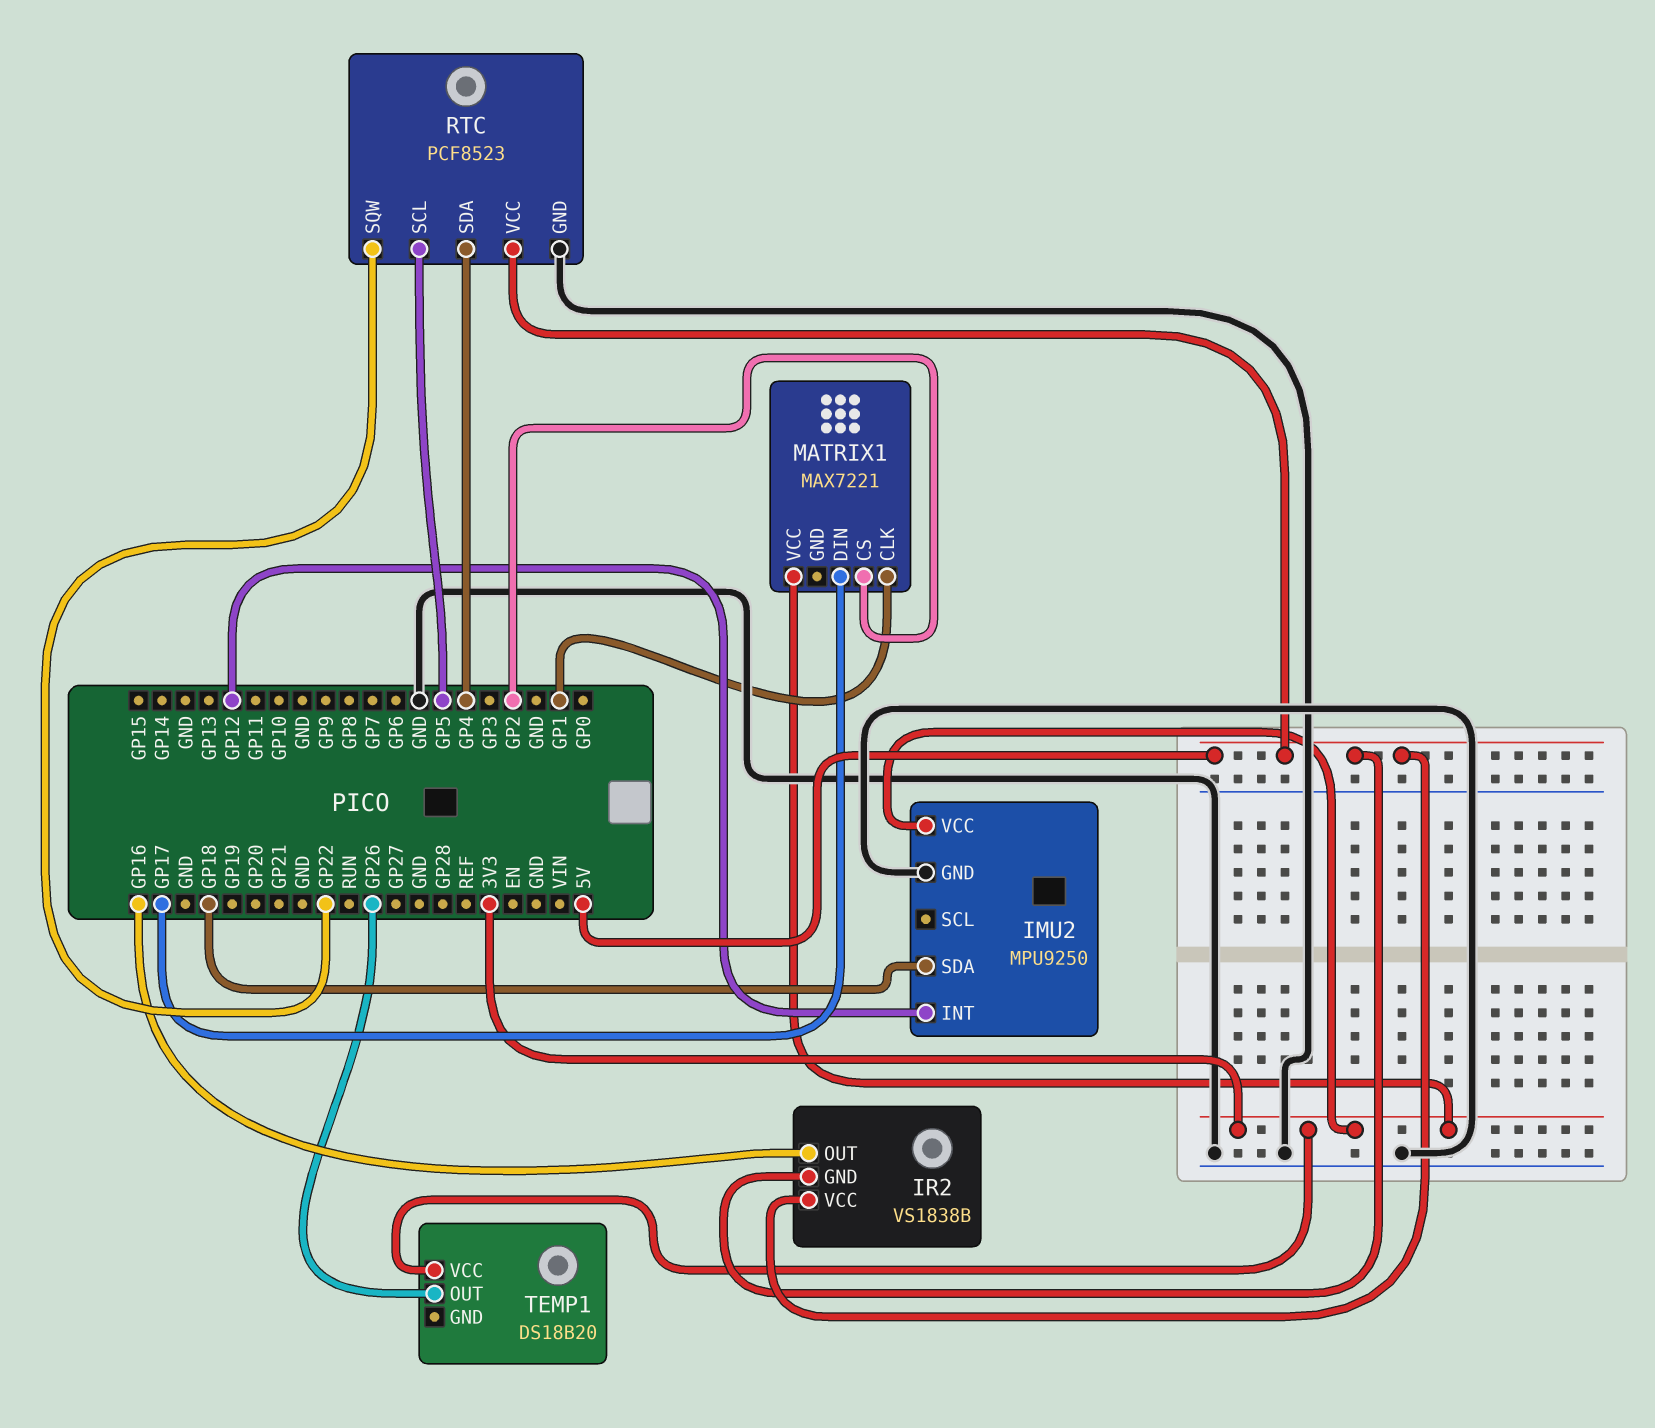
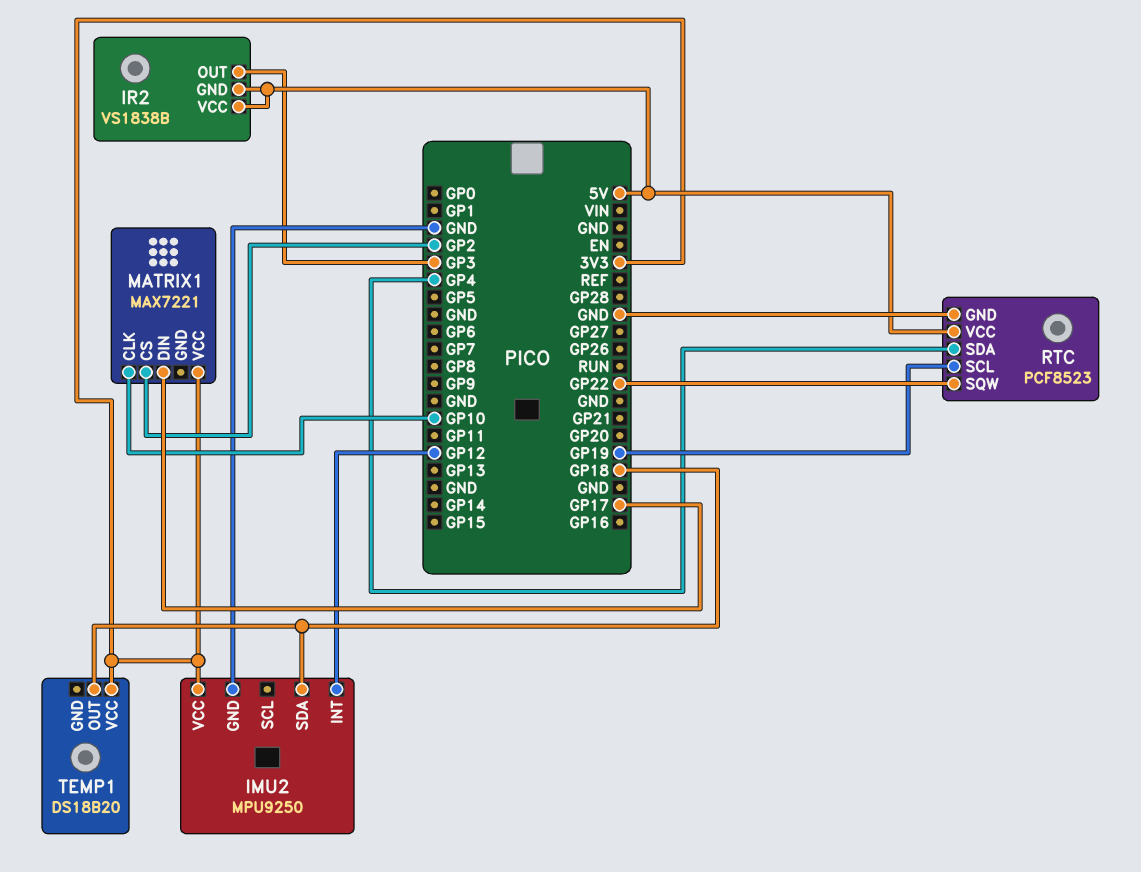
IR2 pin OUT: GP16 -> GP3
MATRIX1 pin CLK: GP1 -> GP10
RTC pin SCL: GP5 -> GP19
TEMP1 pin OUT: GP26 -> GP18

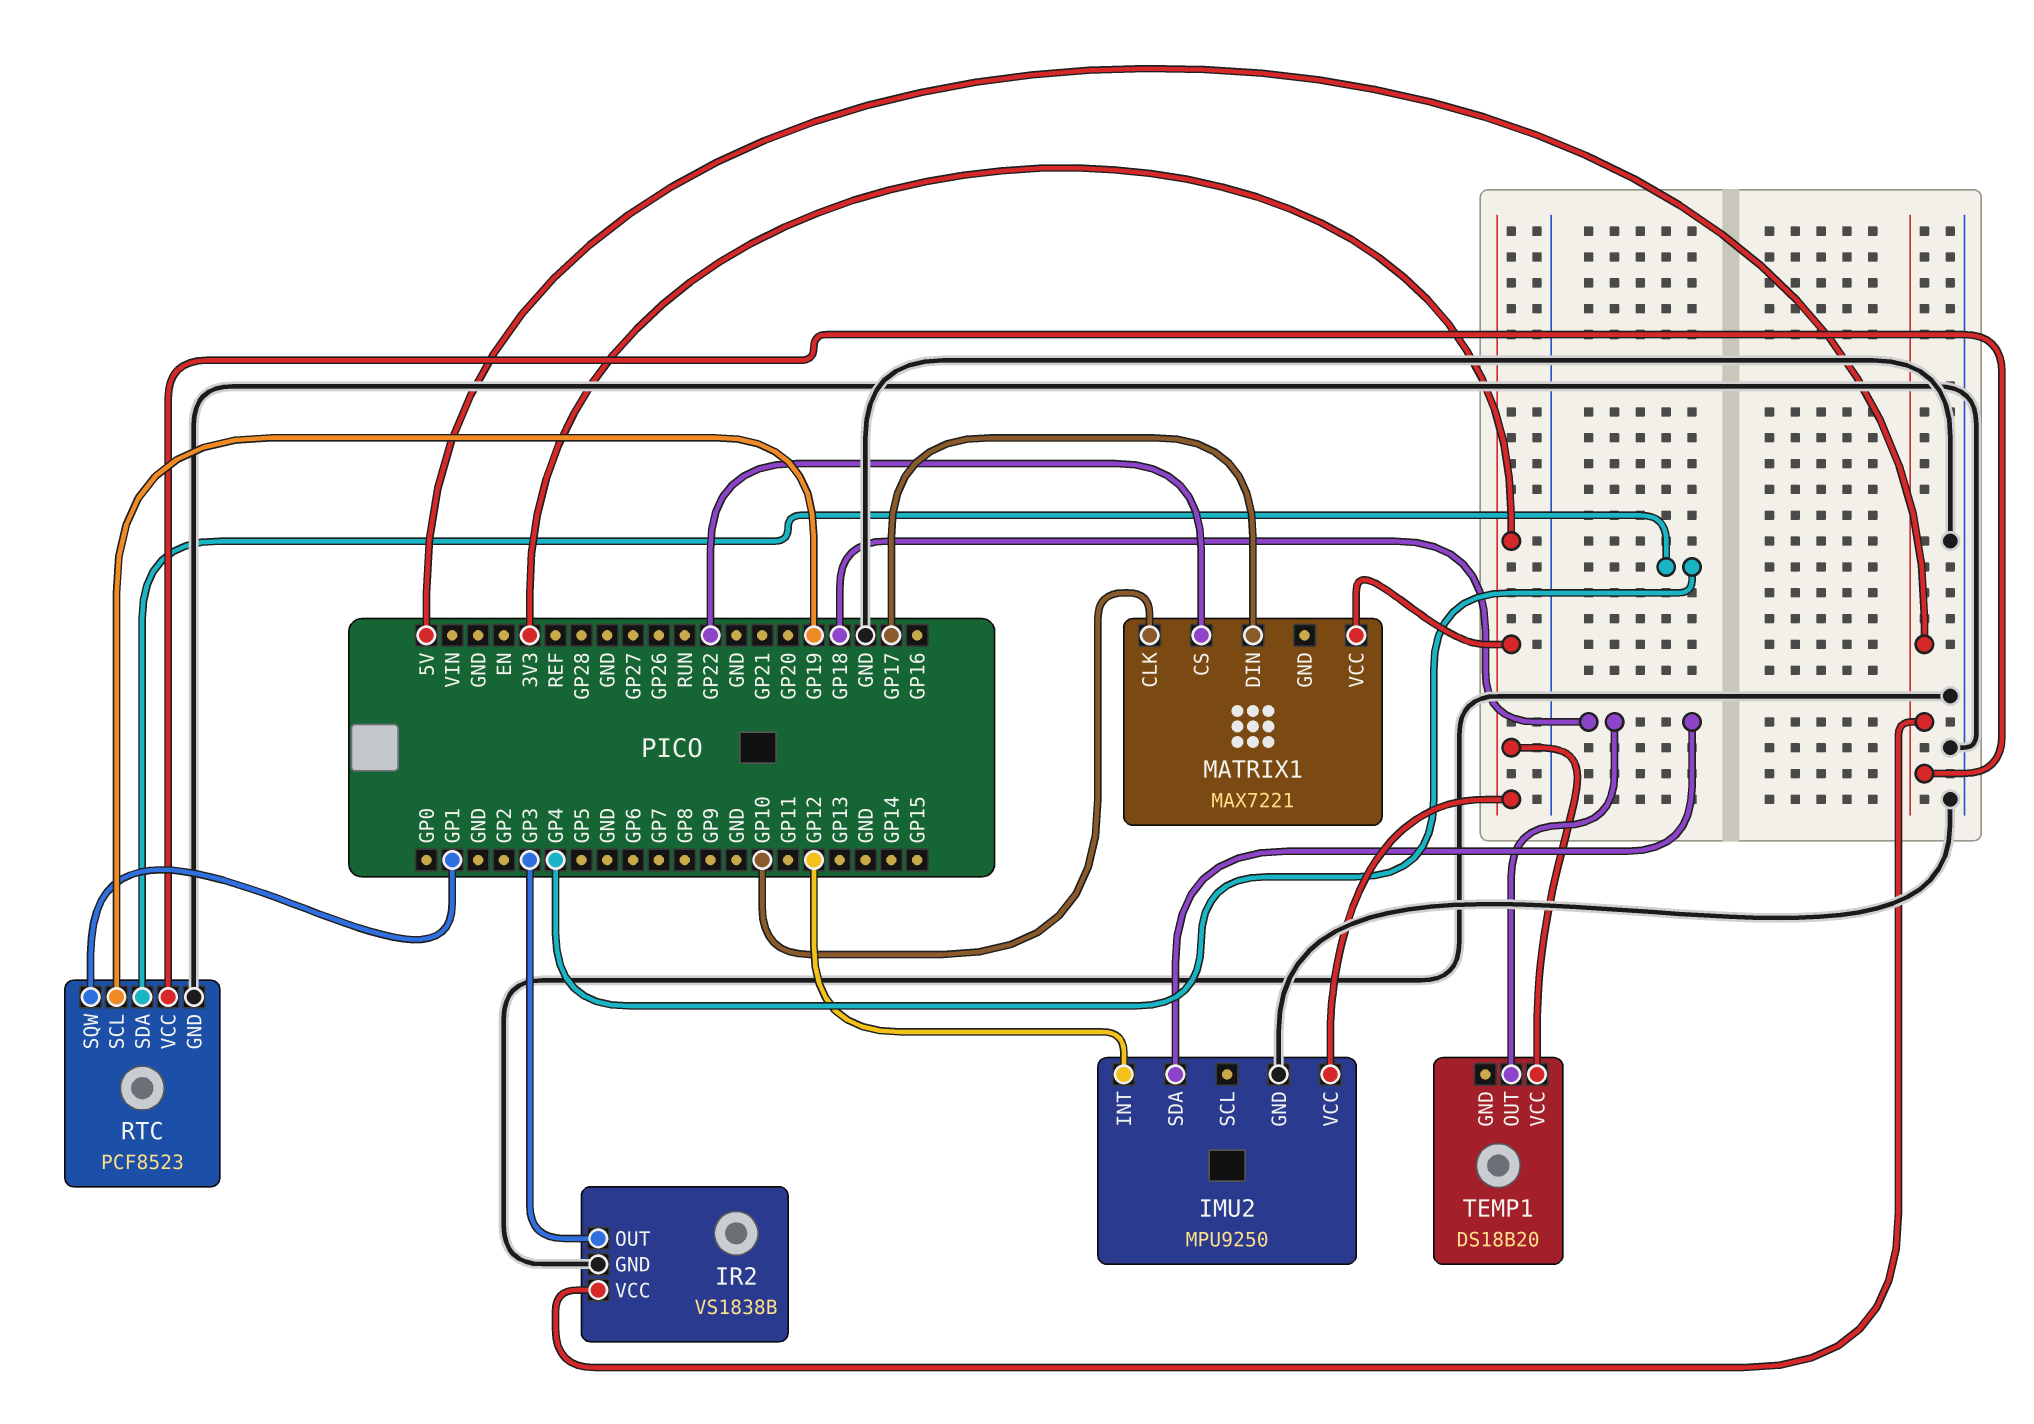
IR2 pin GND: 5V -> GND
MATRIX1 pin CS: GP2 -> GP22
RTC pin SQW: GP22 -> GP1

